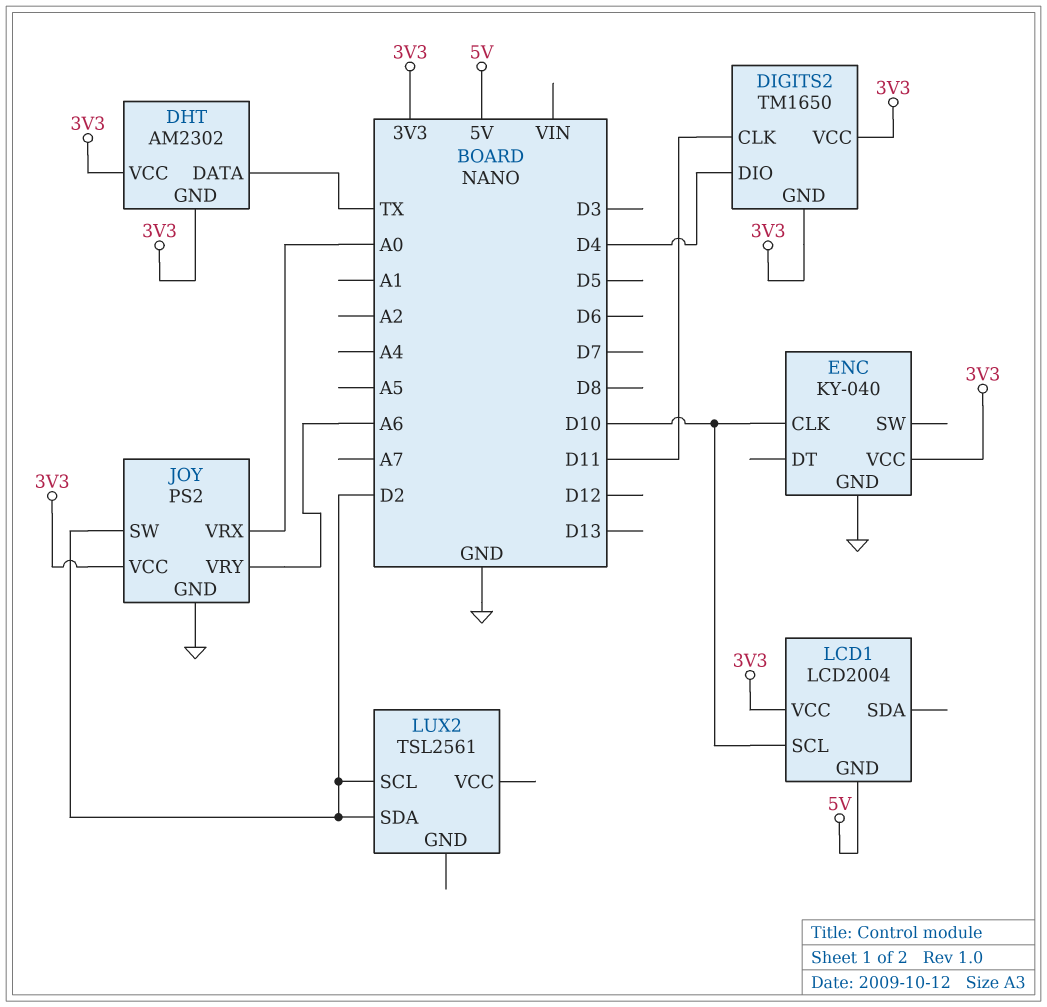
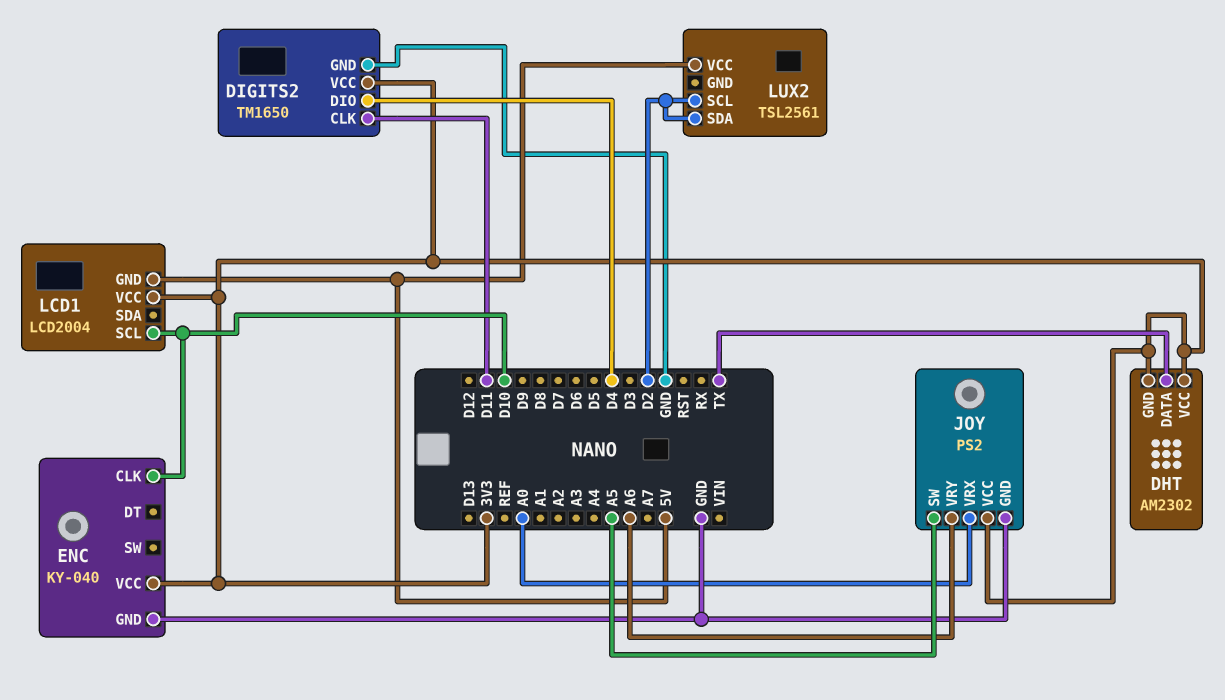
DIGITS2 pin GND: 3V3 -> GND
JOY pin SW: D2 -> A5
LUX2 pin VCC: none -> 5V

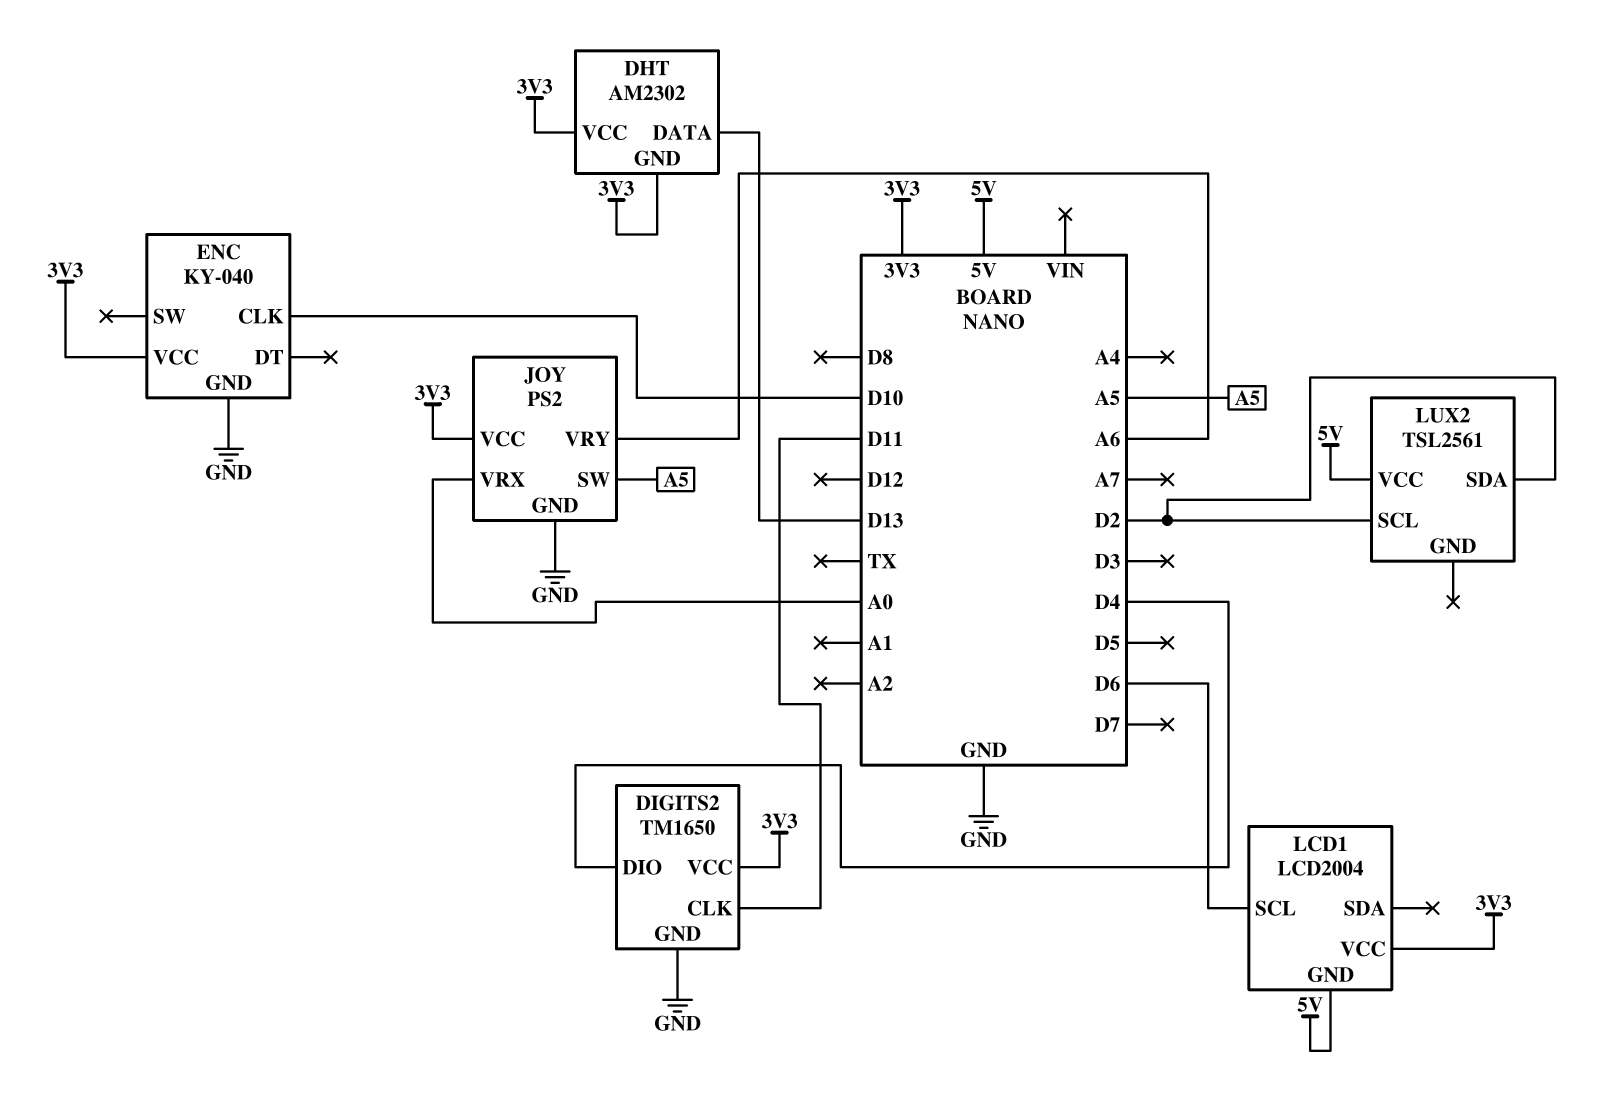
DHT pin DATA: TX -> D13
LCD1 pin SCL: D10 -> D6

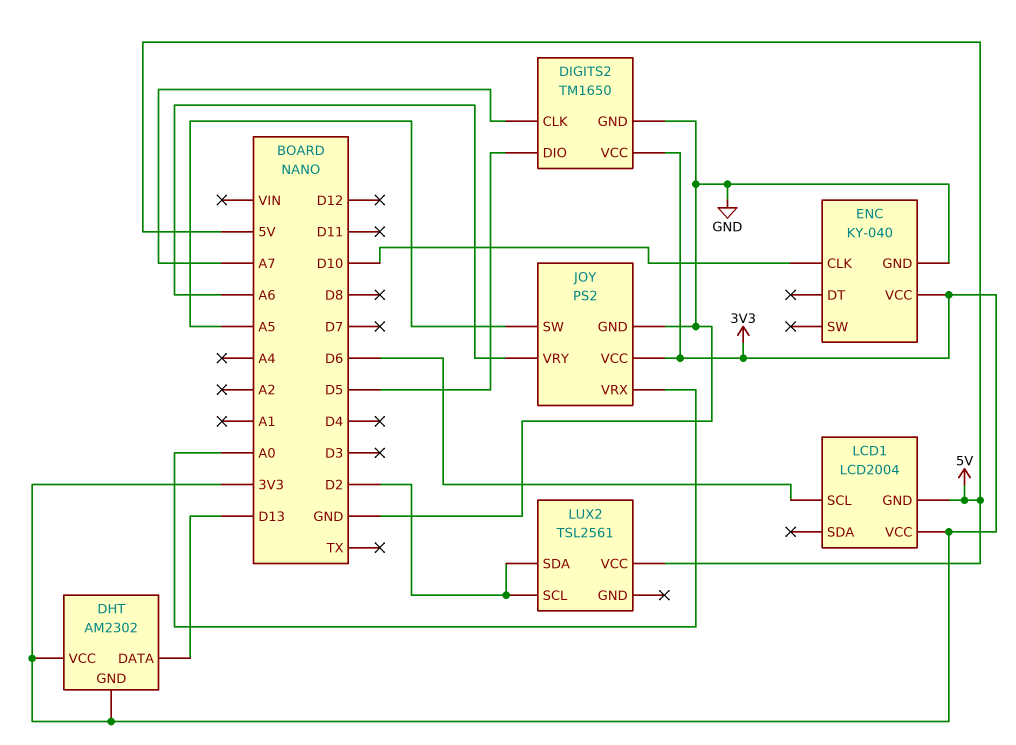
DIGITS2 pin CLK: D11 -> A7
DIGITS2 pin DIO: D4 -> D5

